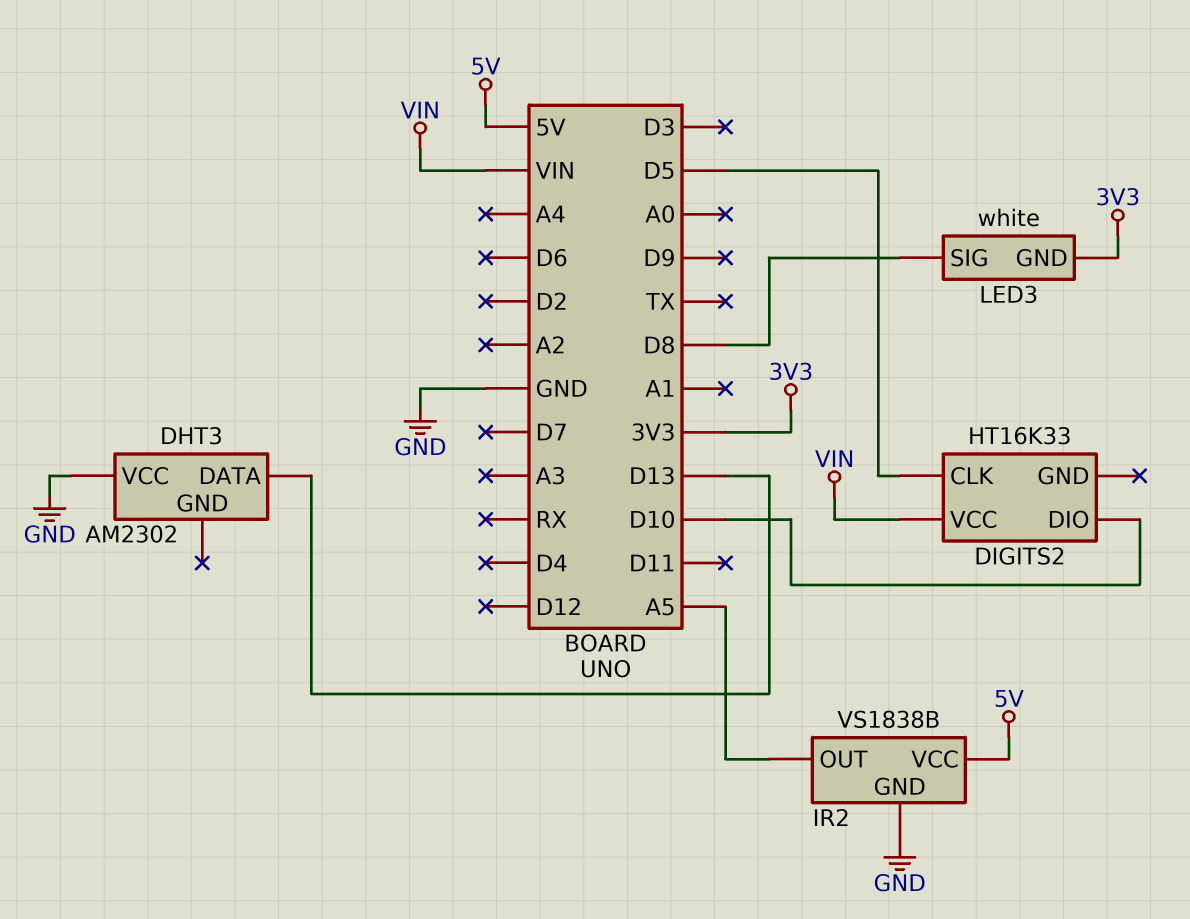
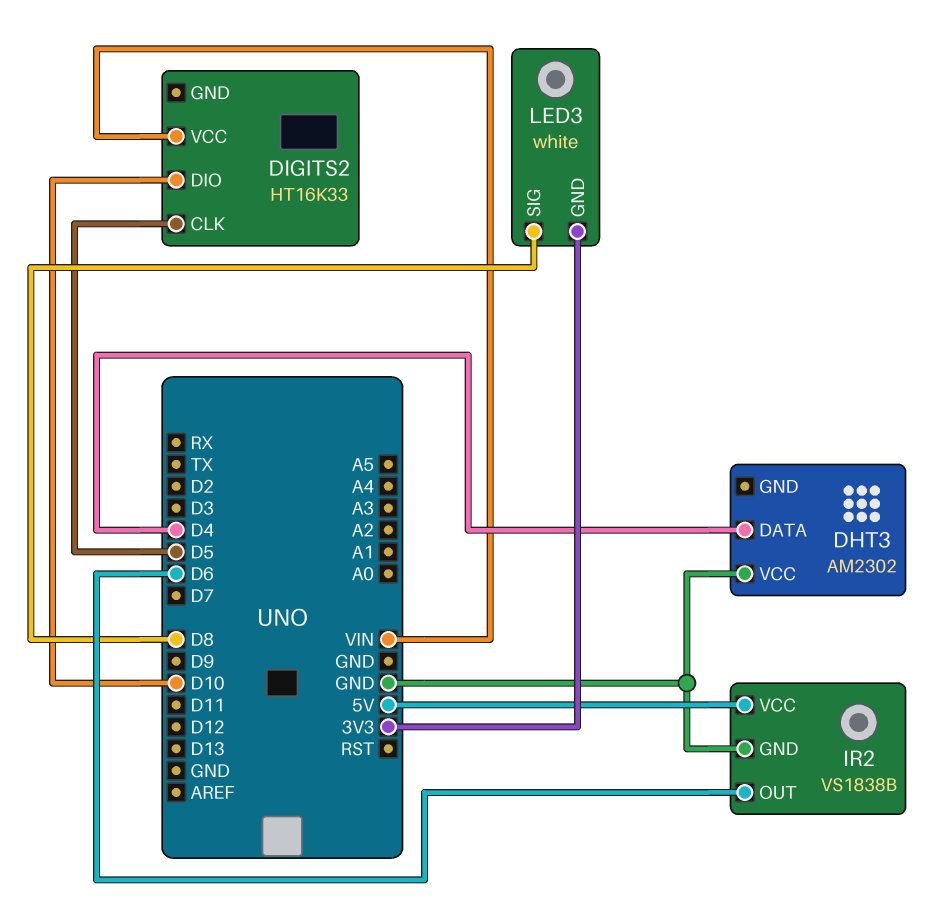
DHT3 pin DATA: D13 -> D4
IR2 pin OUT: A5 -> D6

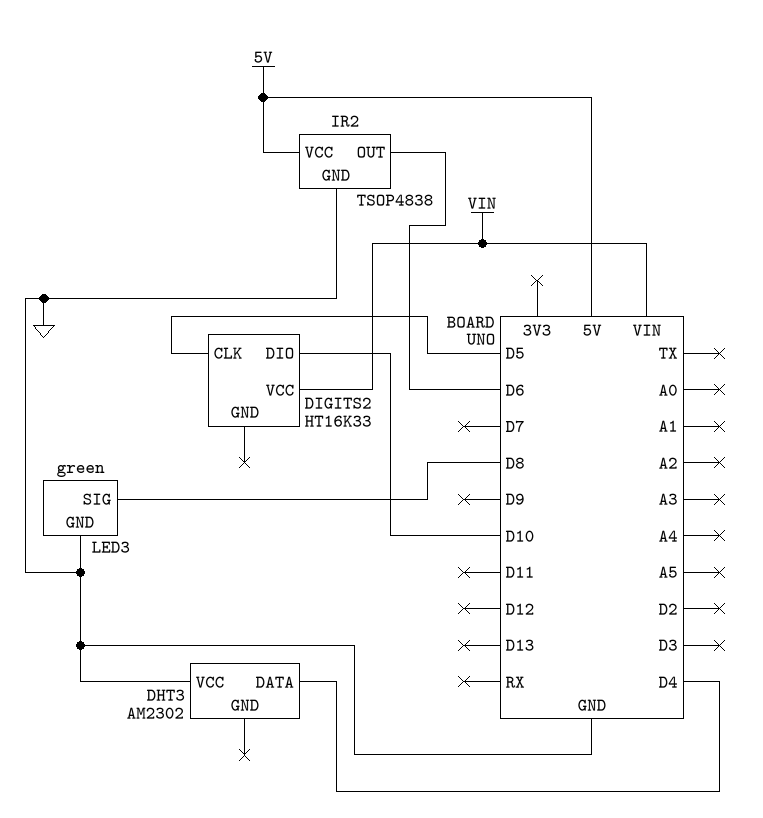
IR2: VS1838B -> TSOP4838
LED3: white -> green
LED3 pin GND: 3V3 -> GND

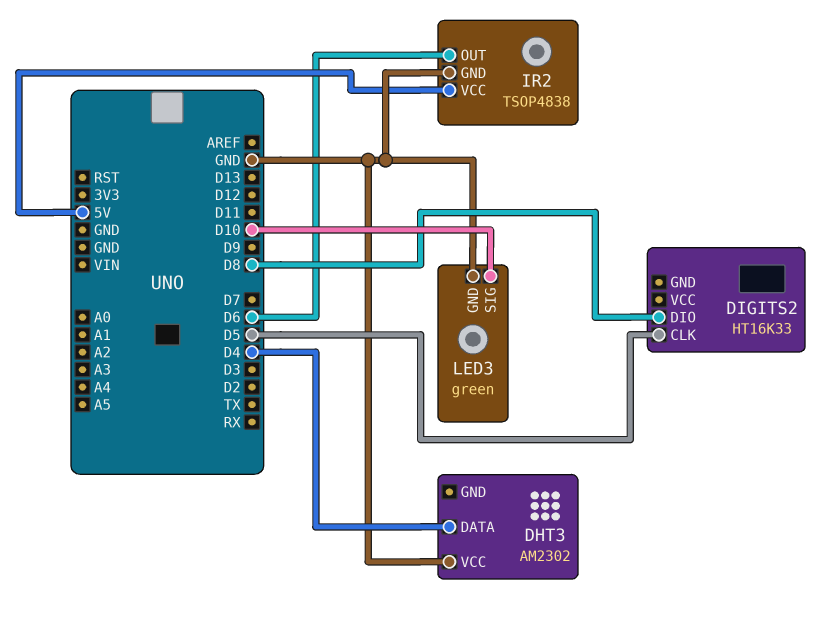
DIGITS2 pin DIO: D10 -> D8
DIGITS2 pin VCC: VIN -> none
LED3 pin SIG: D8 -> D10

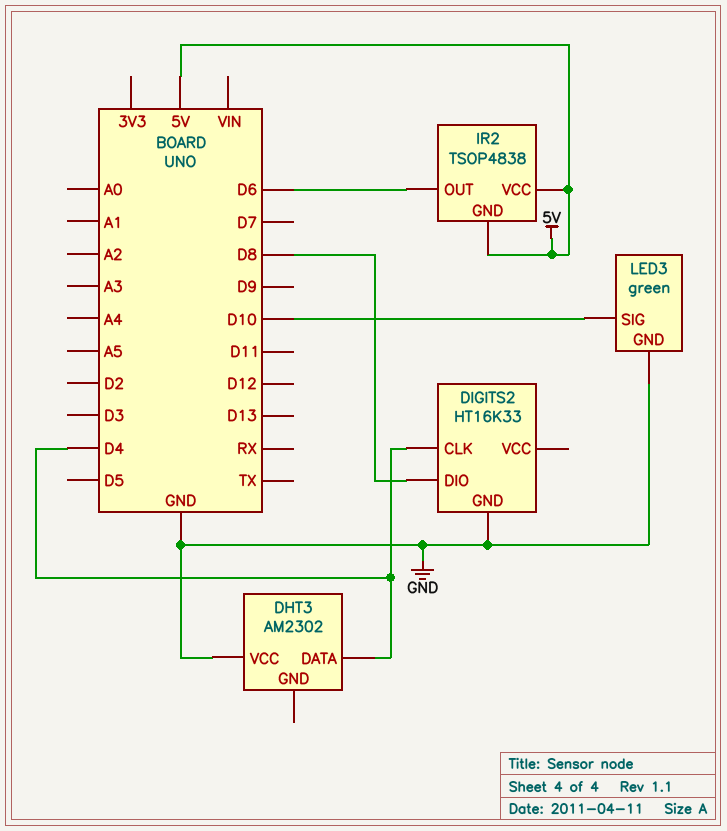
DIGITS2 pin CLK: D5 -> D4
DIGITS2 pin GND: none -> GND
IR2 pin GND: GND -> 5V

